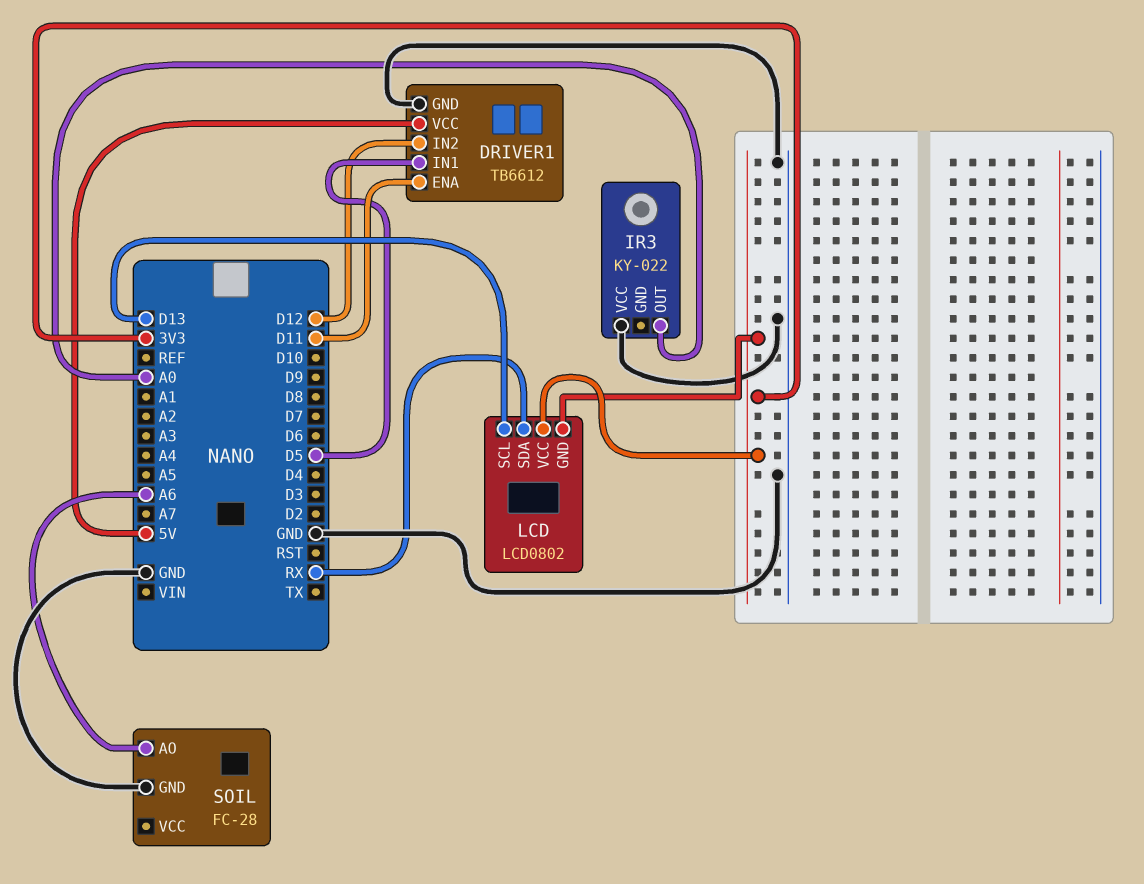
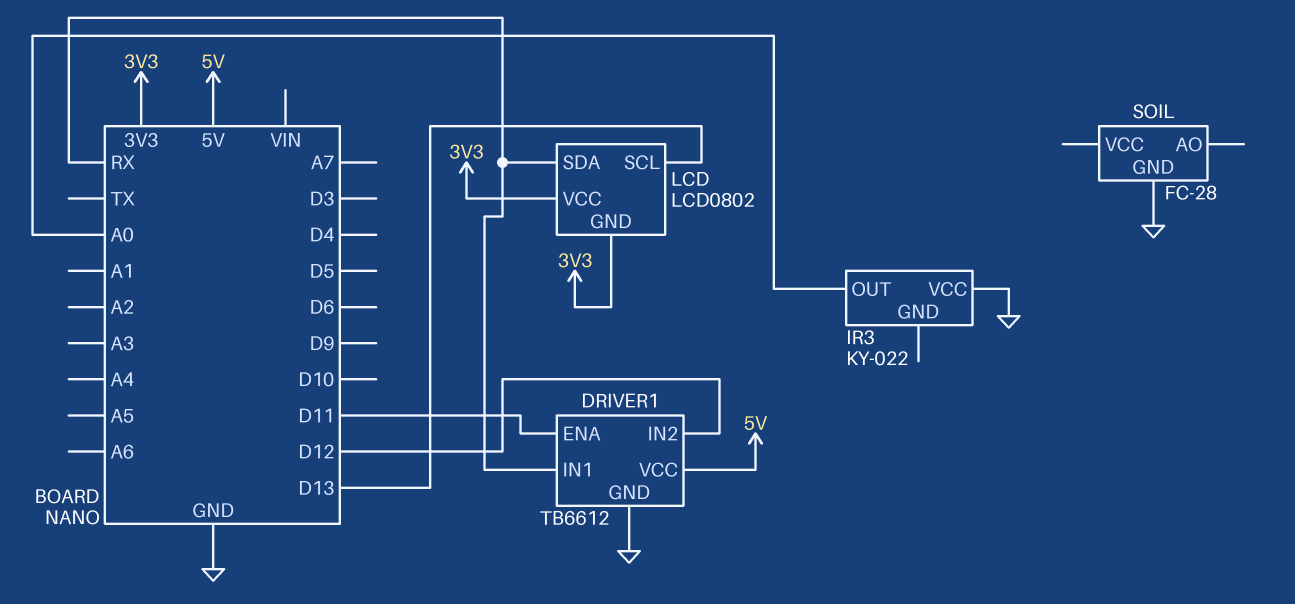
DRIVER1 pin IN1: D5 -> RX
SOIL pin AO: A6 -> none

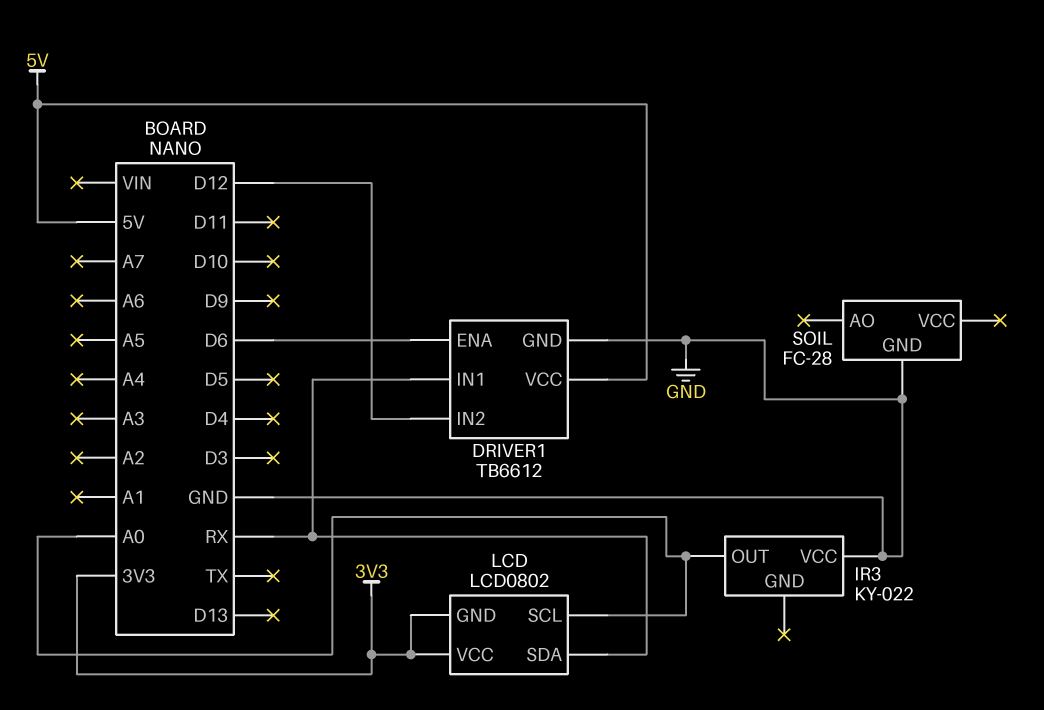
DRIVER1 pin ENA: D11 -> D6
LCD pin SCL: D13 -> A0

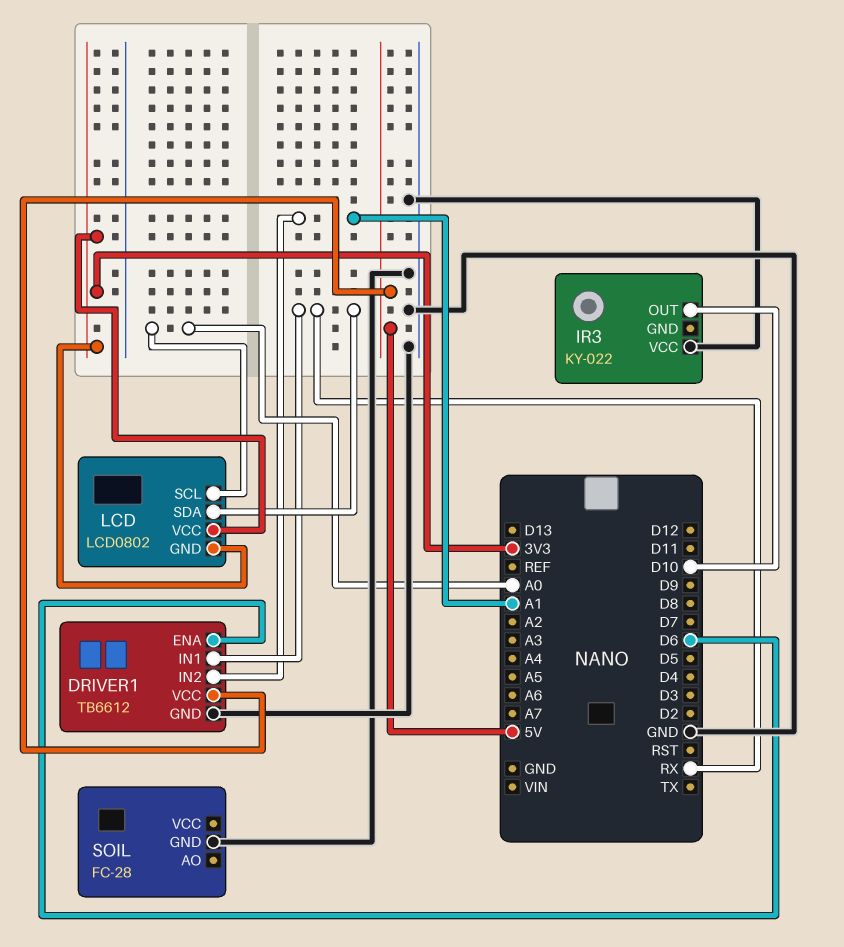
DRIVER1 pin IN2: D12 -> A1
IR3 pin OUT: A0 -> D10

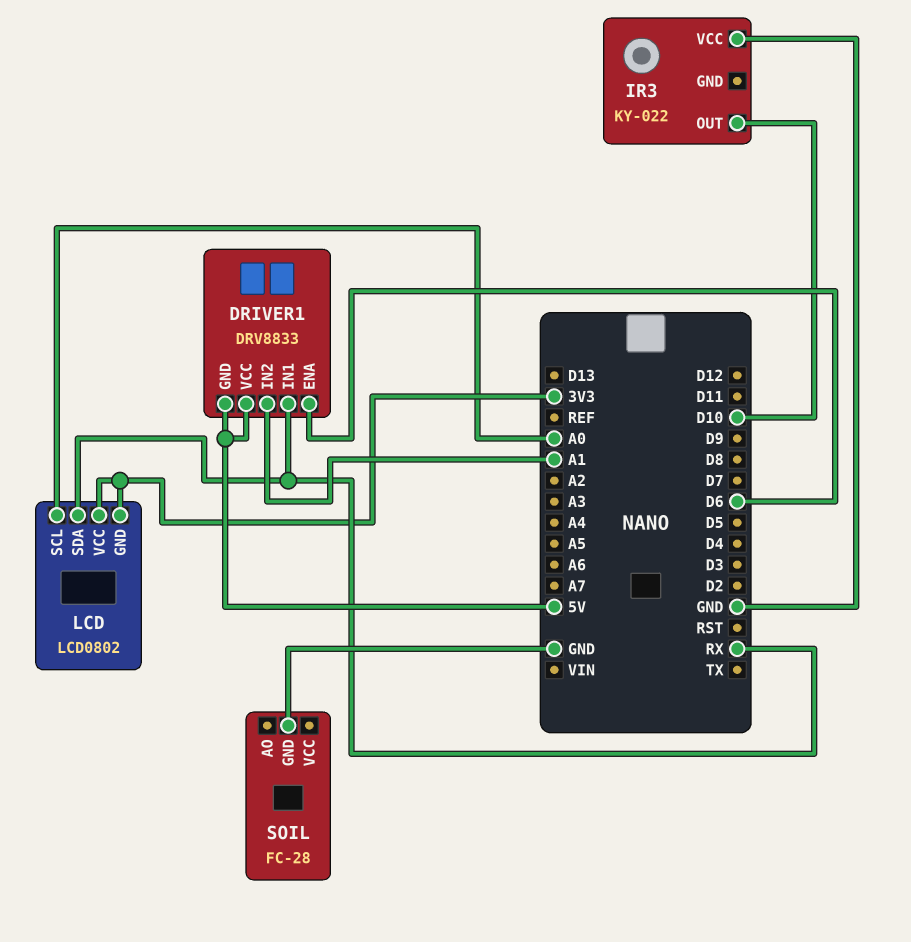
DRIVER1: TB6612 -> DRV8833
DRIVER1 pin GND: GND -> 5V

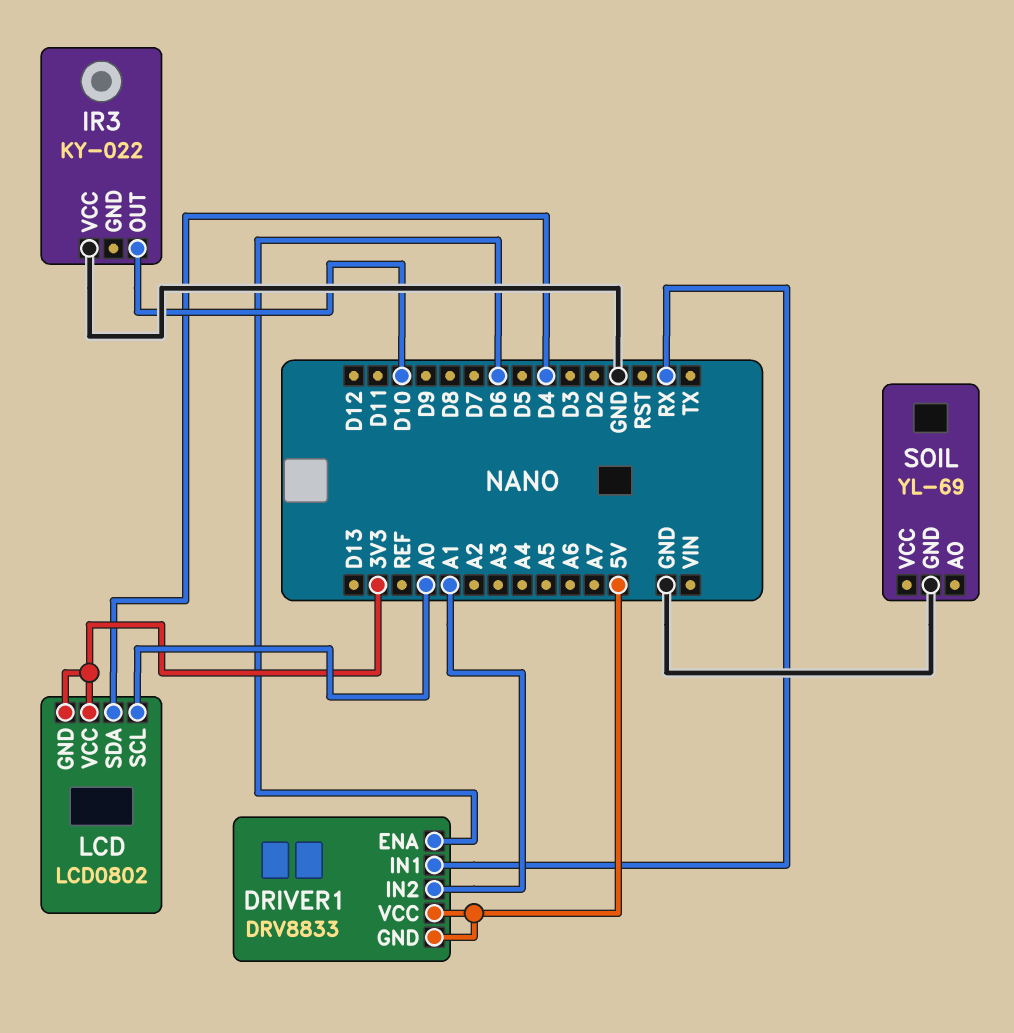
LCD pin SDA: RX -> D4
SOIL: FC-28 -> YL-69

